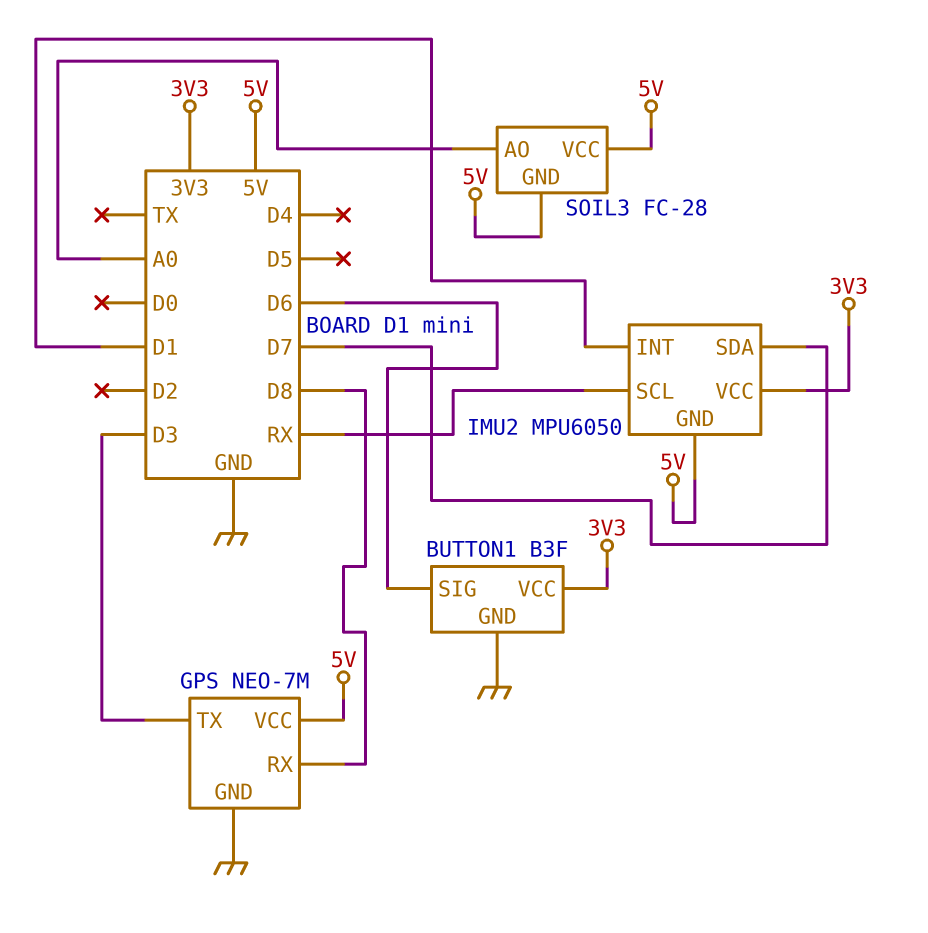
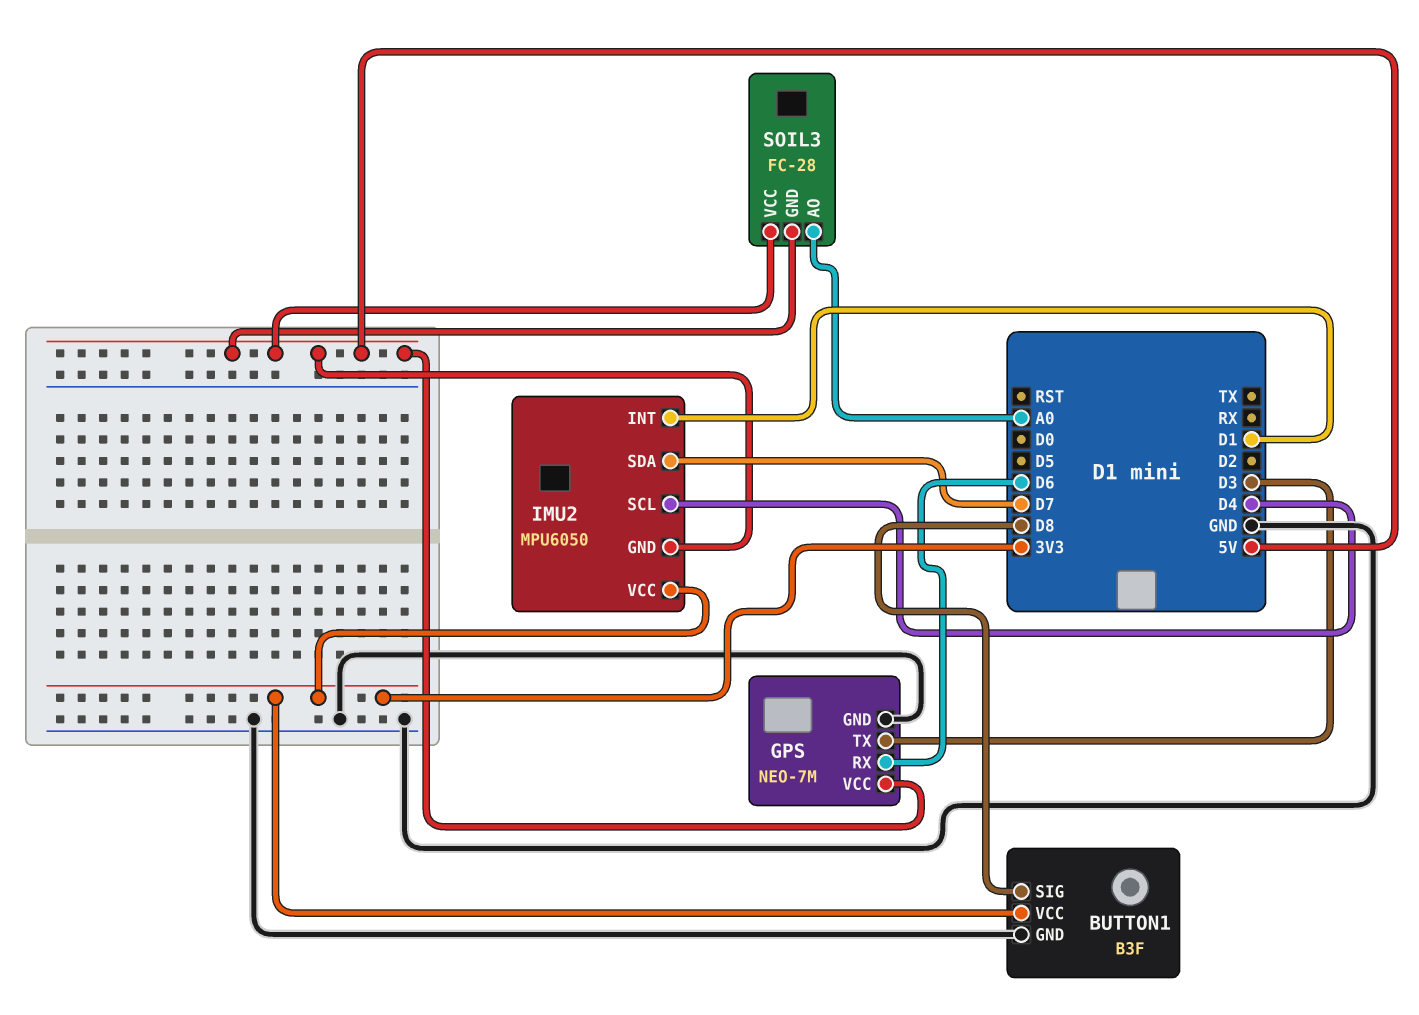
BUTTON1 pin SIG: D6 -> D8
GPS pin RX: D8 -> D6
IMU2 pin SCL: RX -> D4

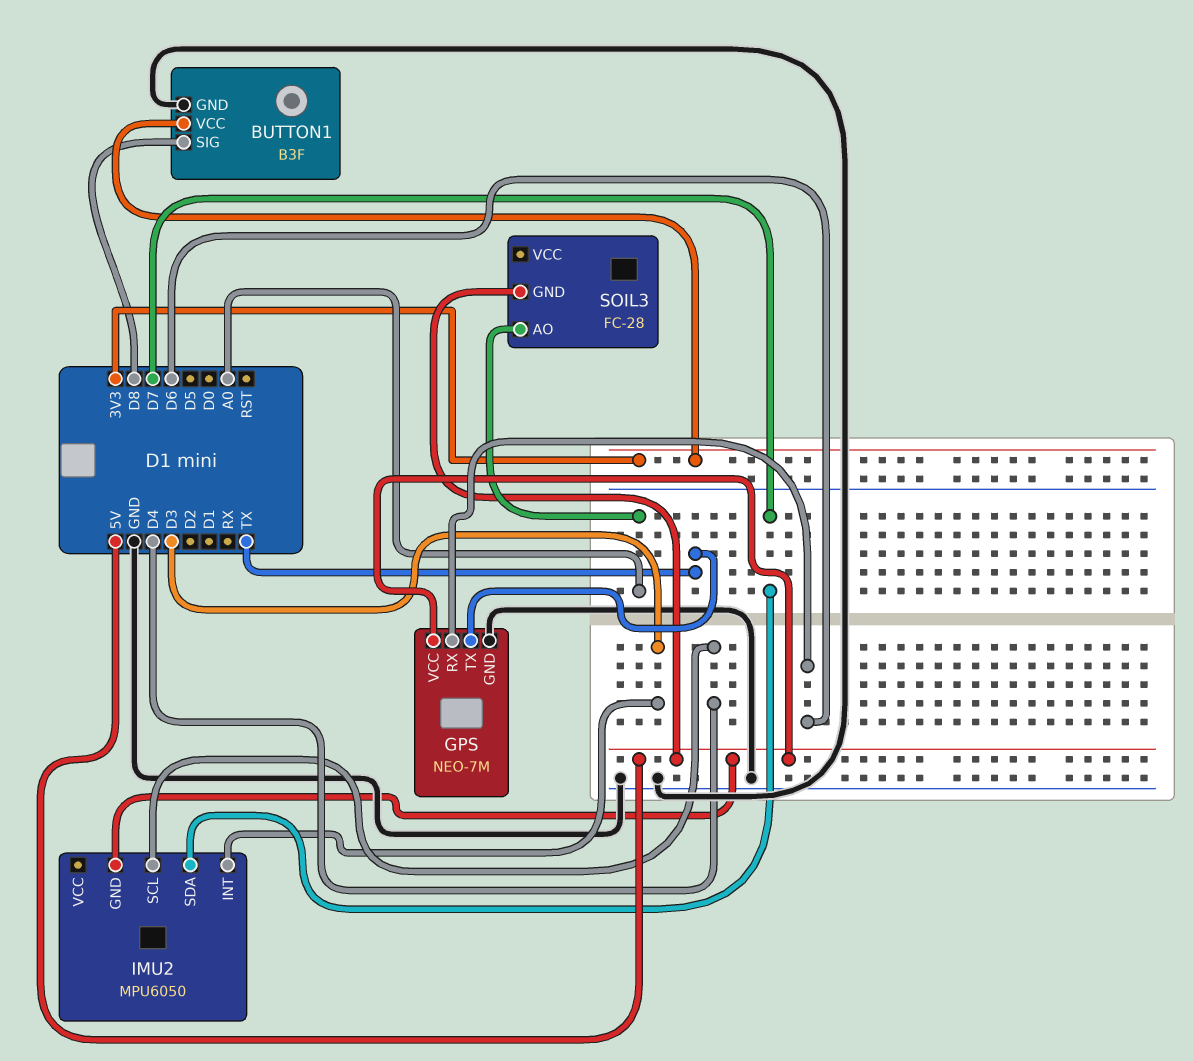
GPS pin TX: D3 -> TX
IMU2 pin INT: D1 -> D3
IMU2 pin VCC: 3V3 -> none
SOIL3 pin VCC: 5V -> none

